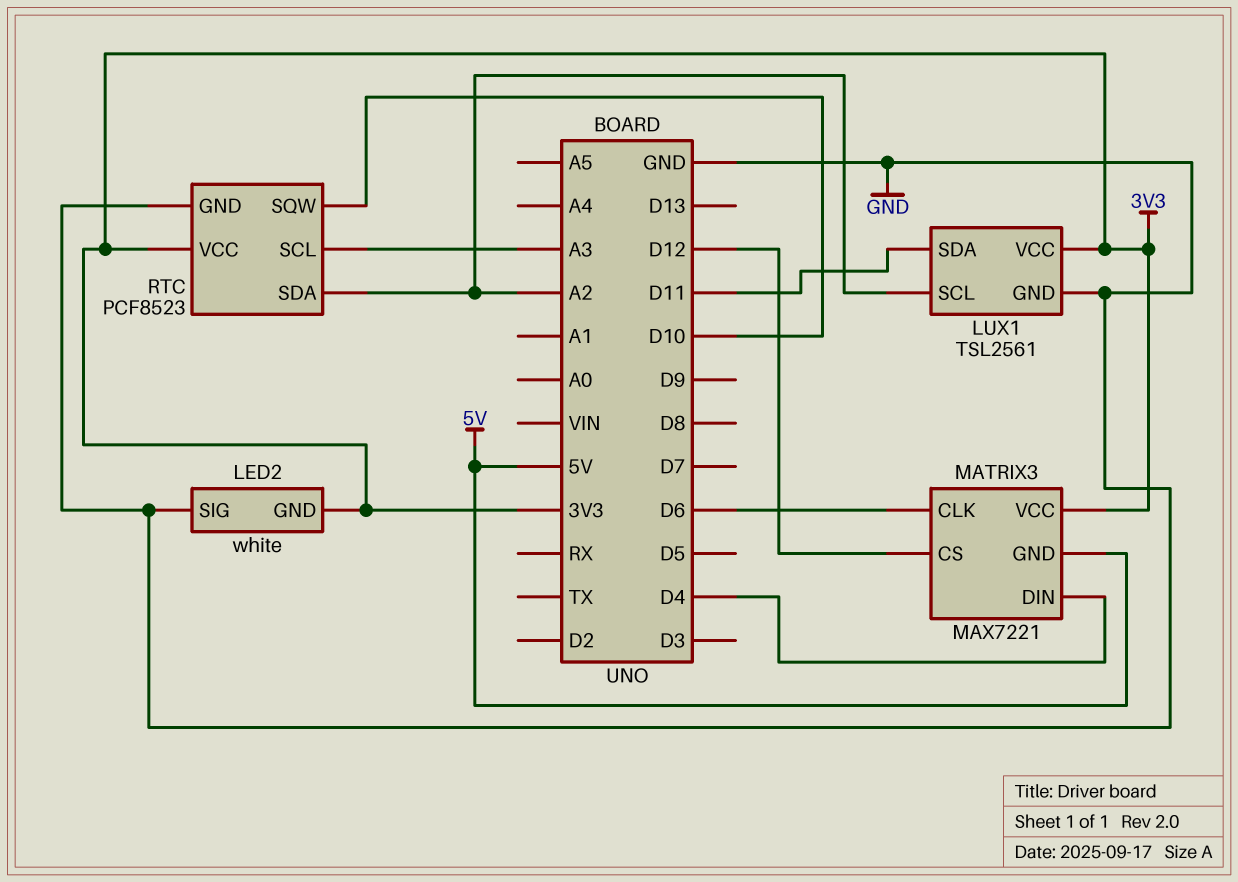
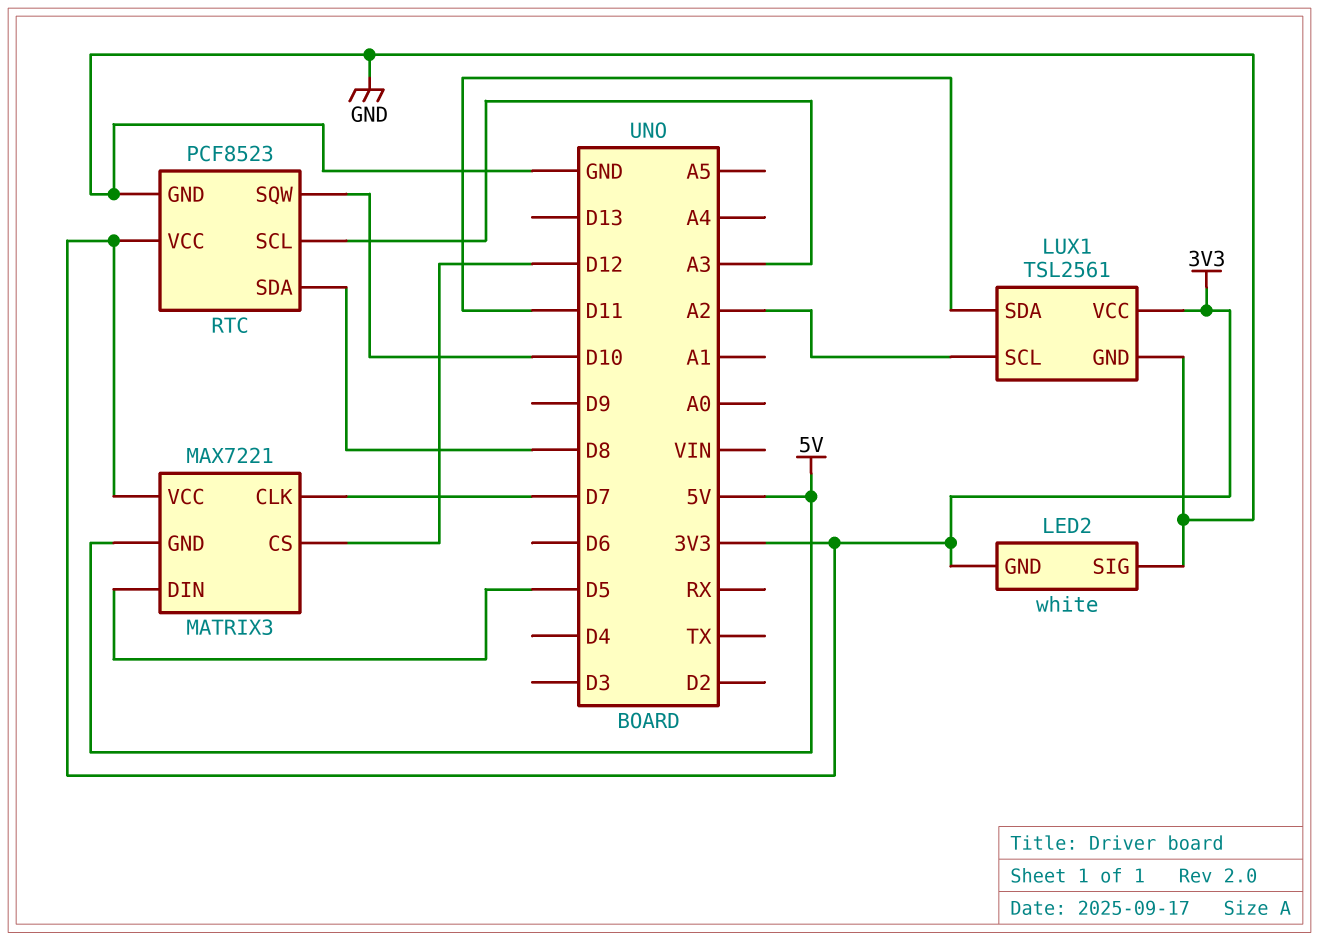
MATRIX3 pin CLK: D6 -> D7
MATRIX3 pin DIN: D4 -> D5
RTC pin SDA: A2 -> D8

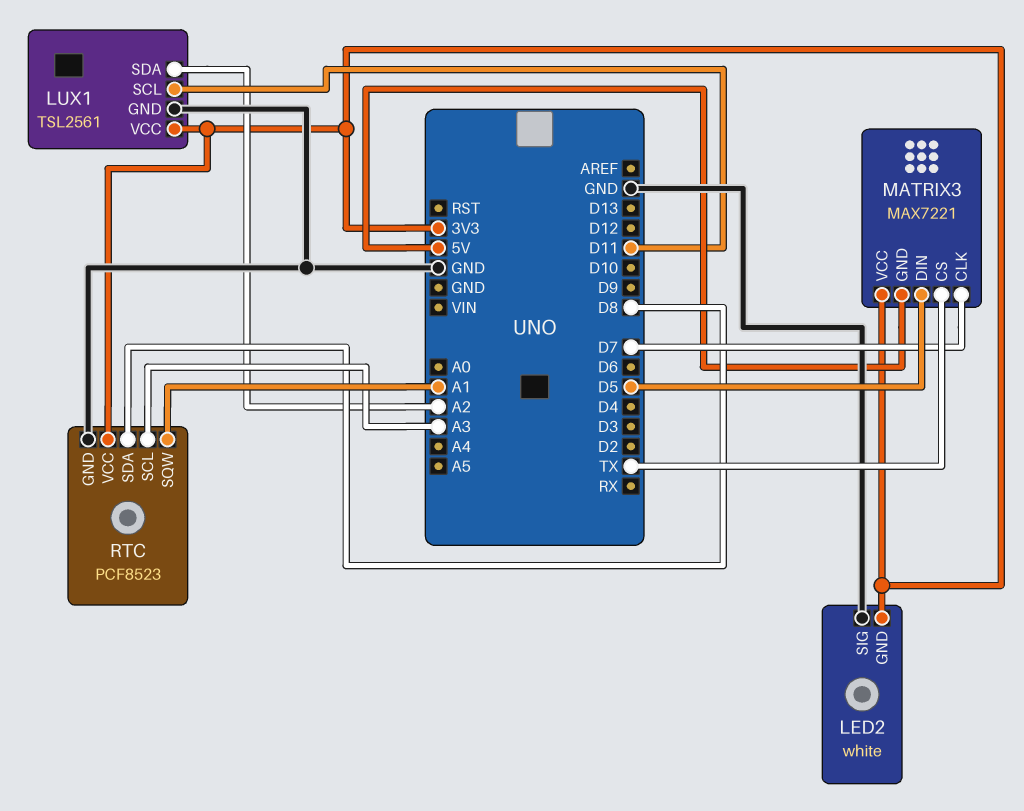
LUX1 pin SCL: A2 -> D11
LUX1 pin SDA: D11 -> A2
MATRIX3 pin CS: D12 -> TX
RTC pin SQW: D10 -> A1

